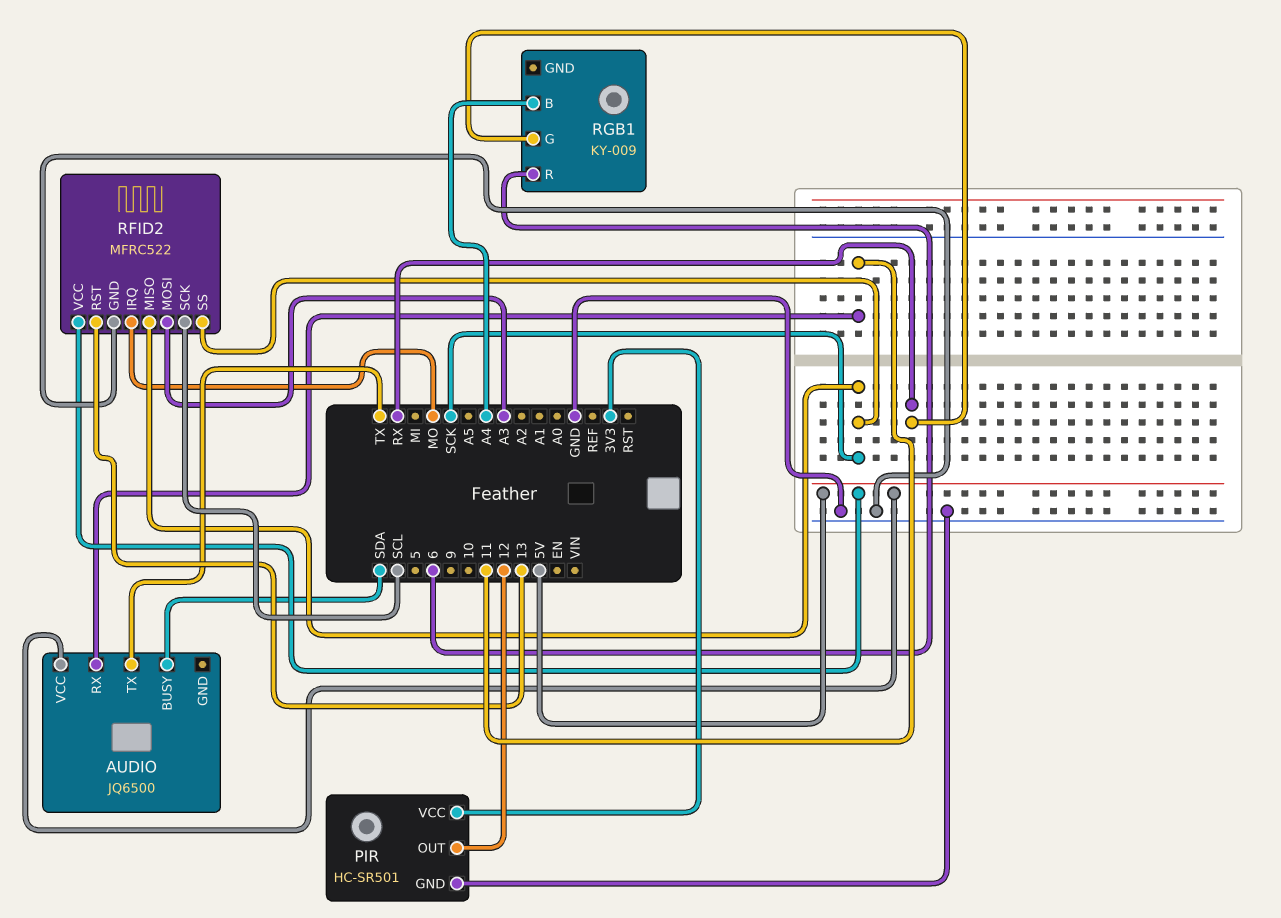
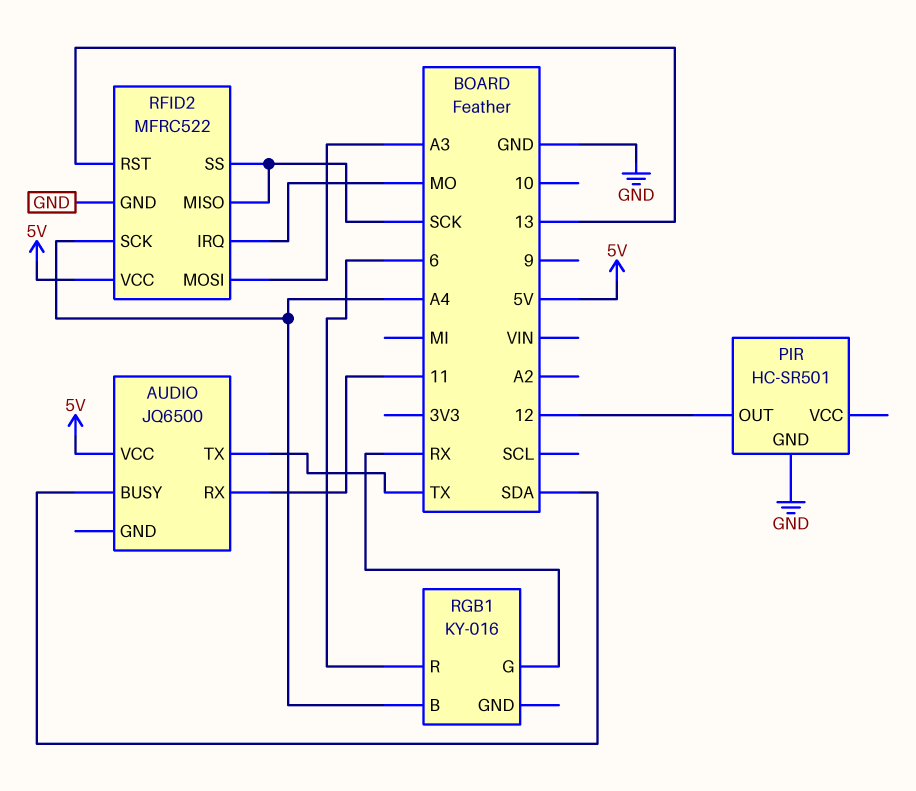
PIR pin VCC: 3V3 -> none
RFID2 pin SCK: SCL -> A4
RGB1: KY-009 -> KY-016

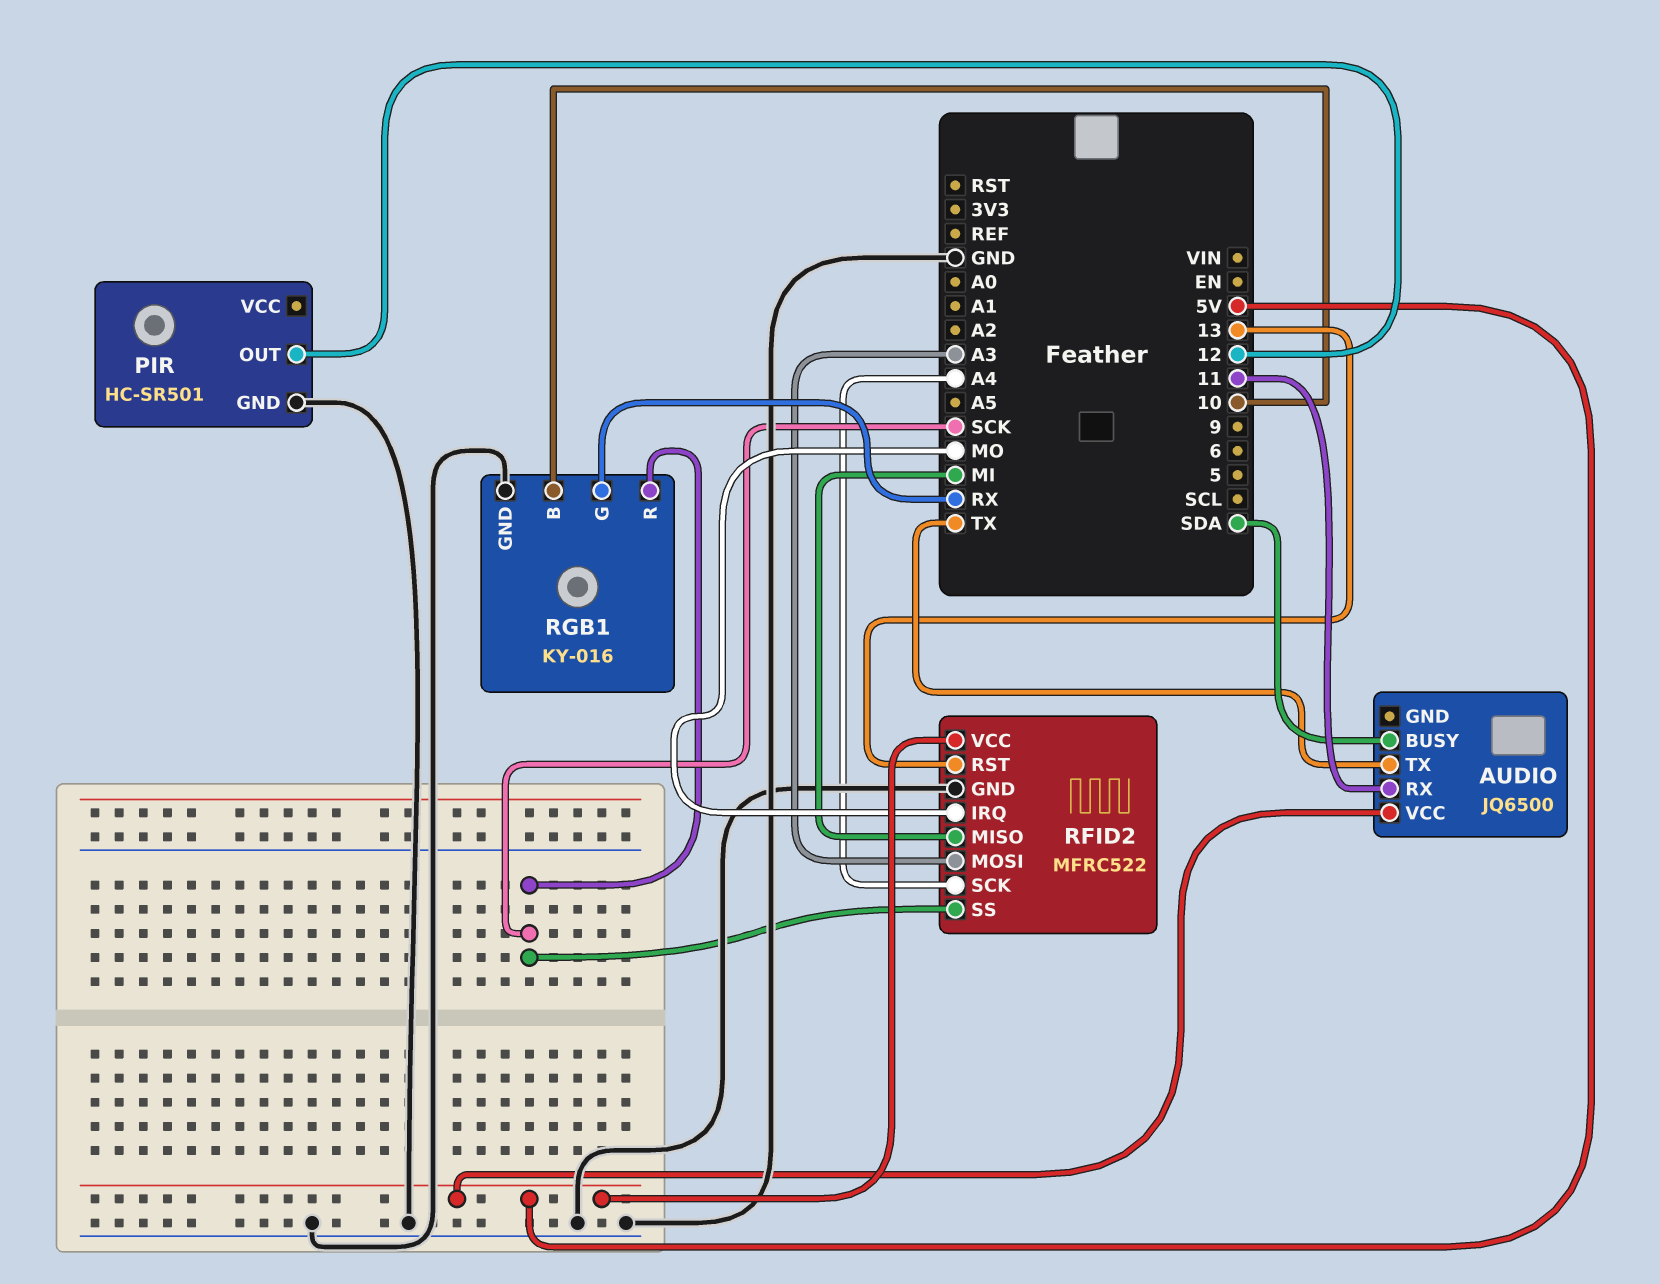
RFID2 pin MISO: SCK -> MI
RGB1 pin B: A4 -> 10
RGB1 pin GND: none -> GND
RGB1 pin R: 6 -> SCK

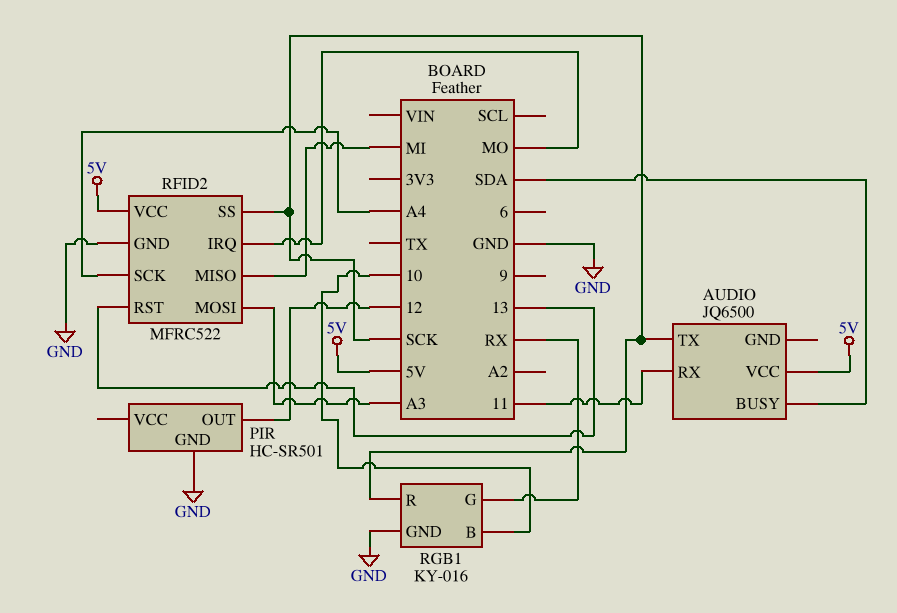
AUDIO pin TX: TX -> SCK

